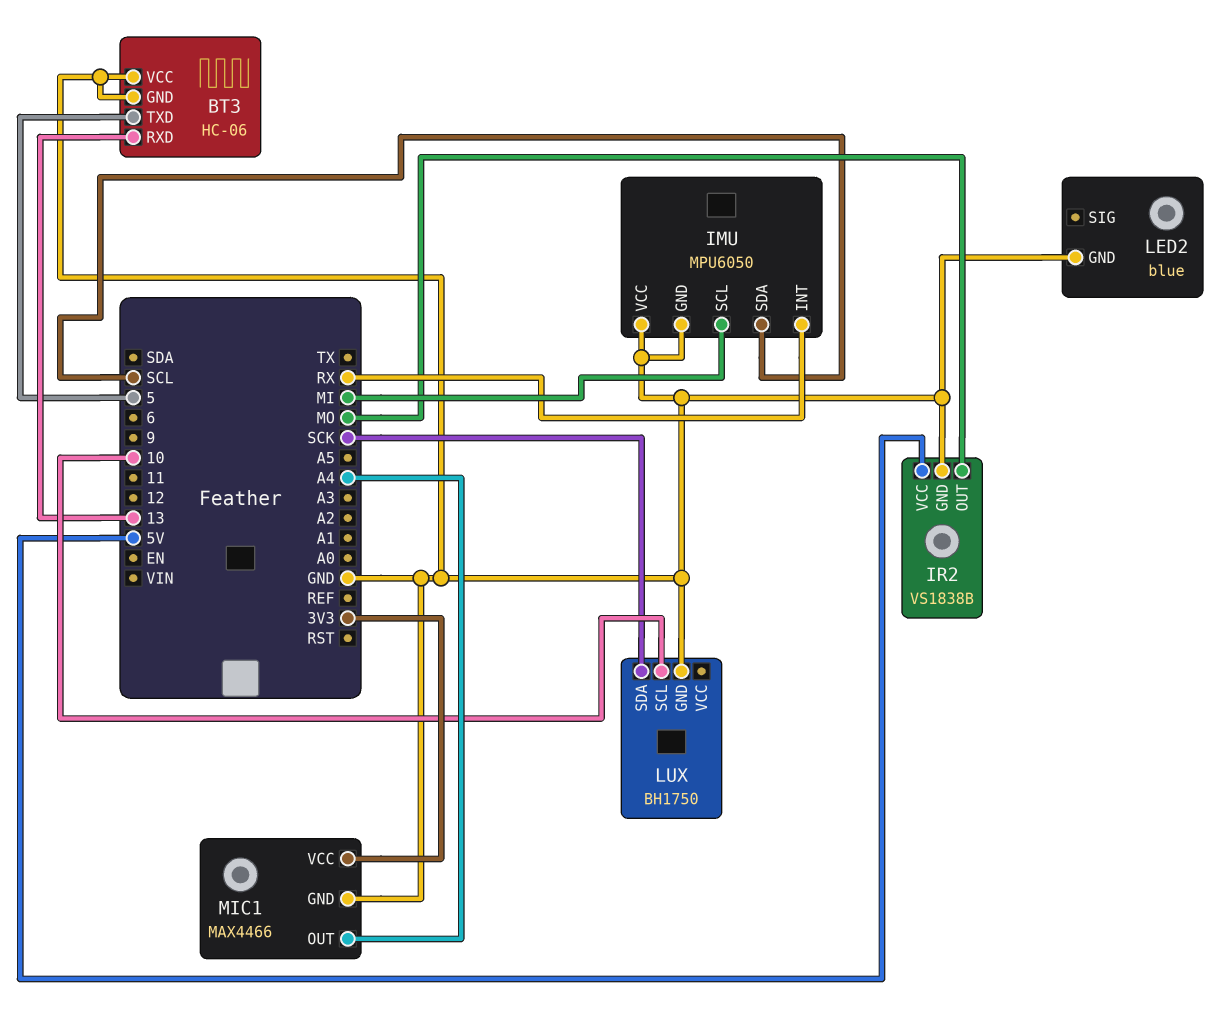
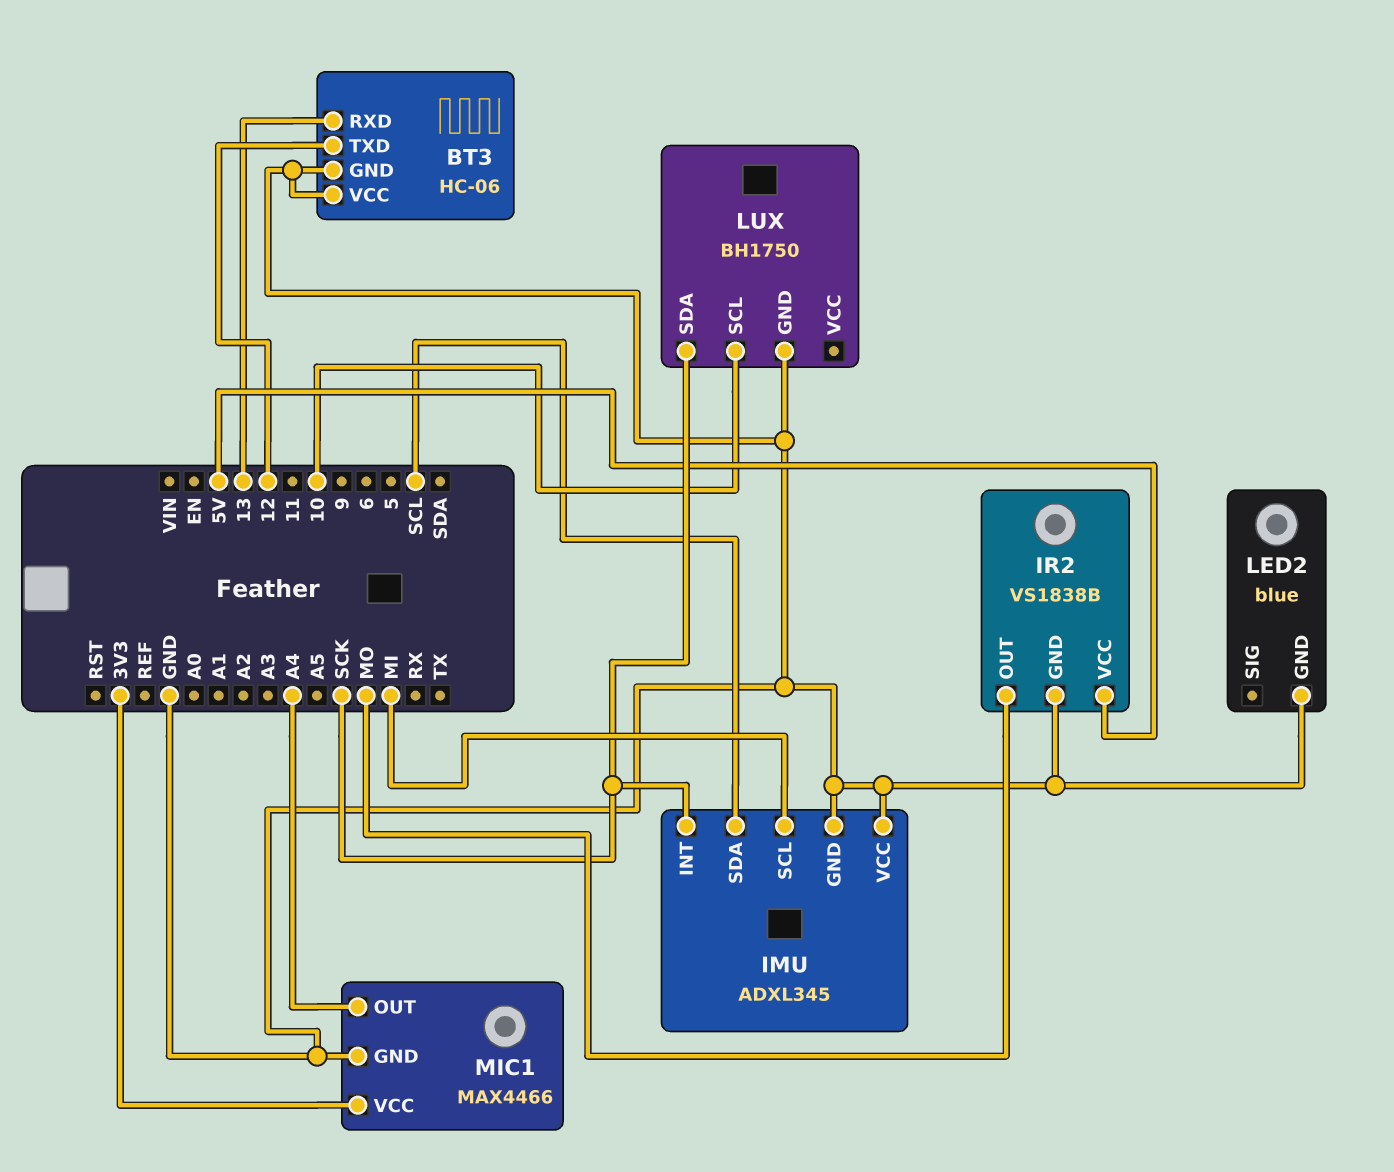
BT3 pin TXD: 5 -> 12
IMU: MPU6050 -> ADXL345
IMU pin INT: RX -> SCK

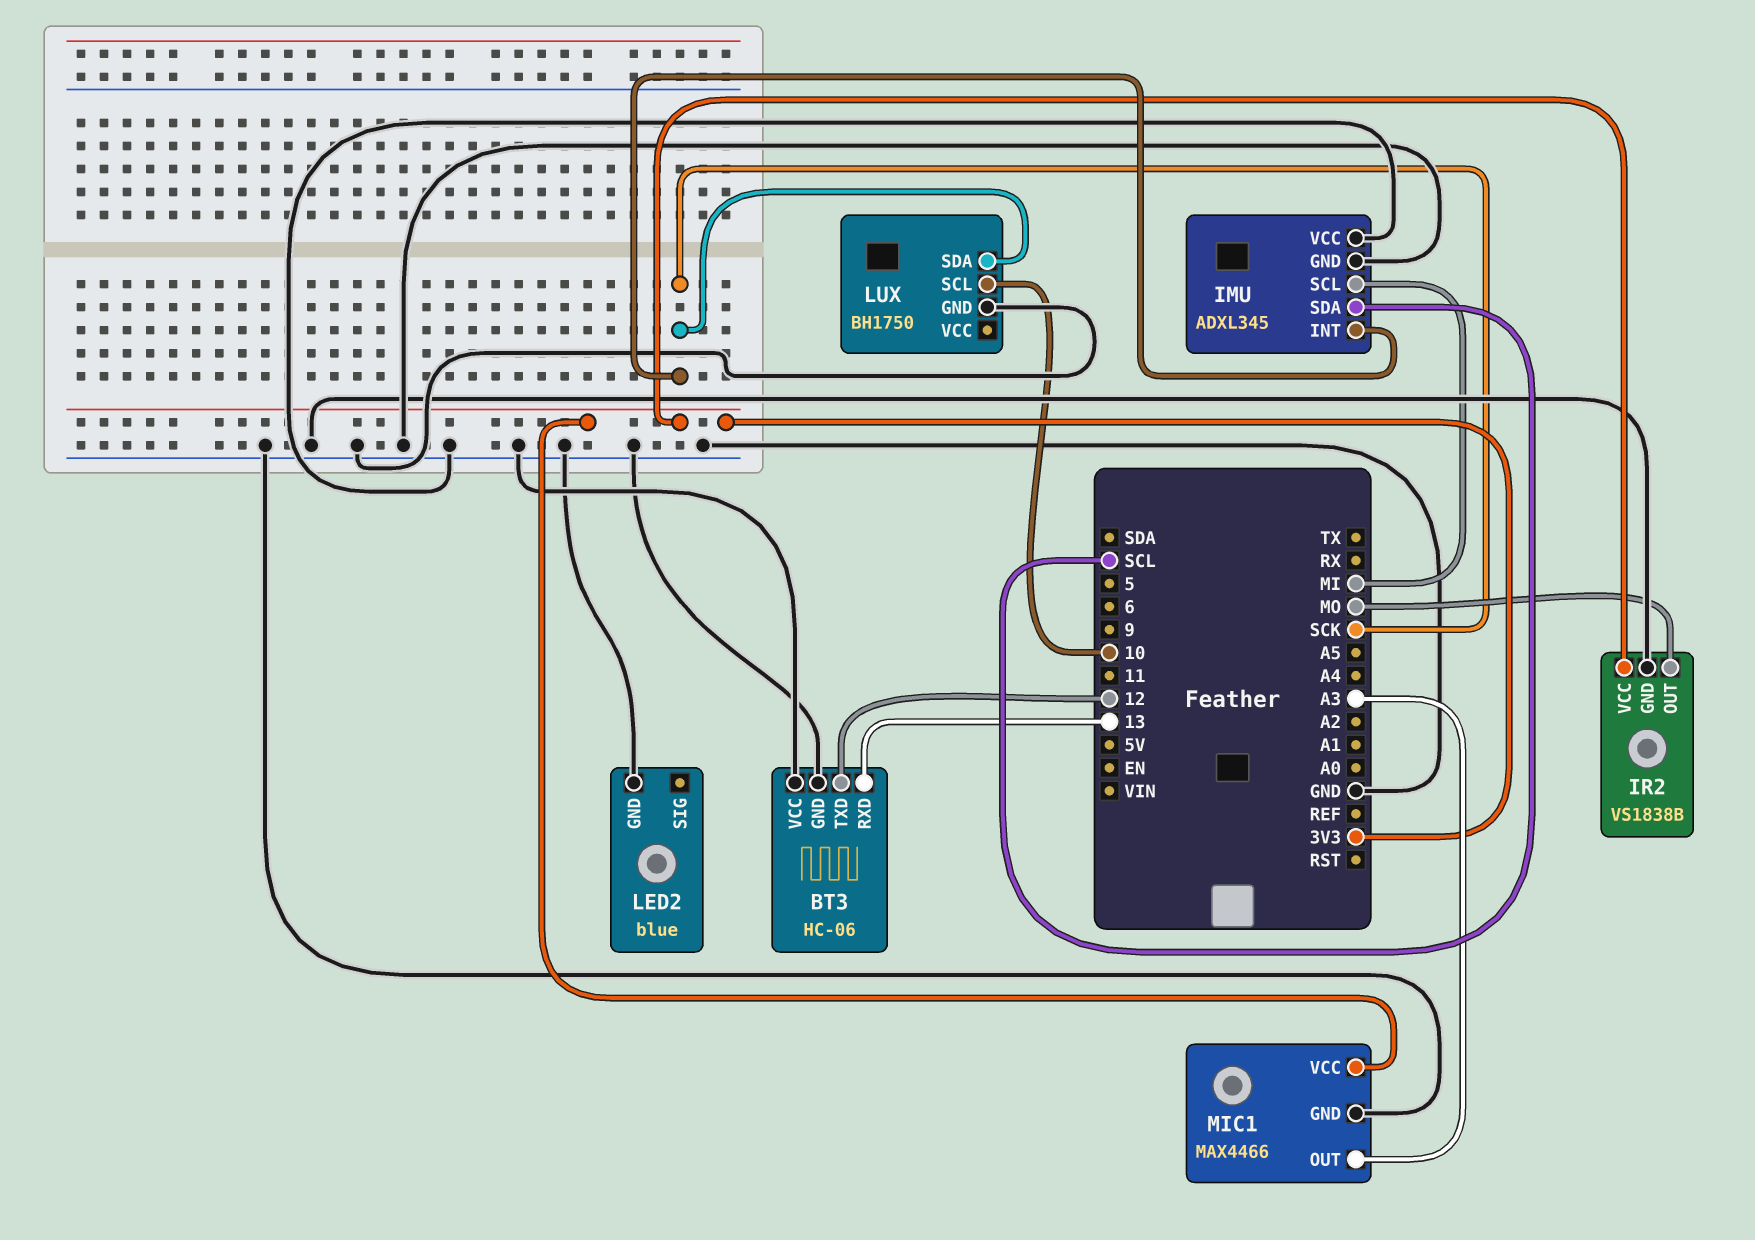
IR2 pin VCC: 5V -> 3V3
MIC1 pin OUT: A4 -> A3

